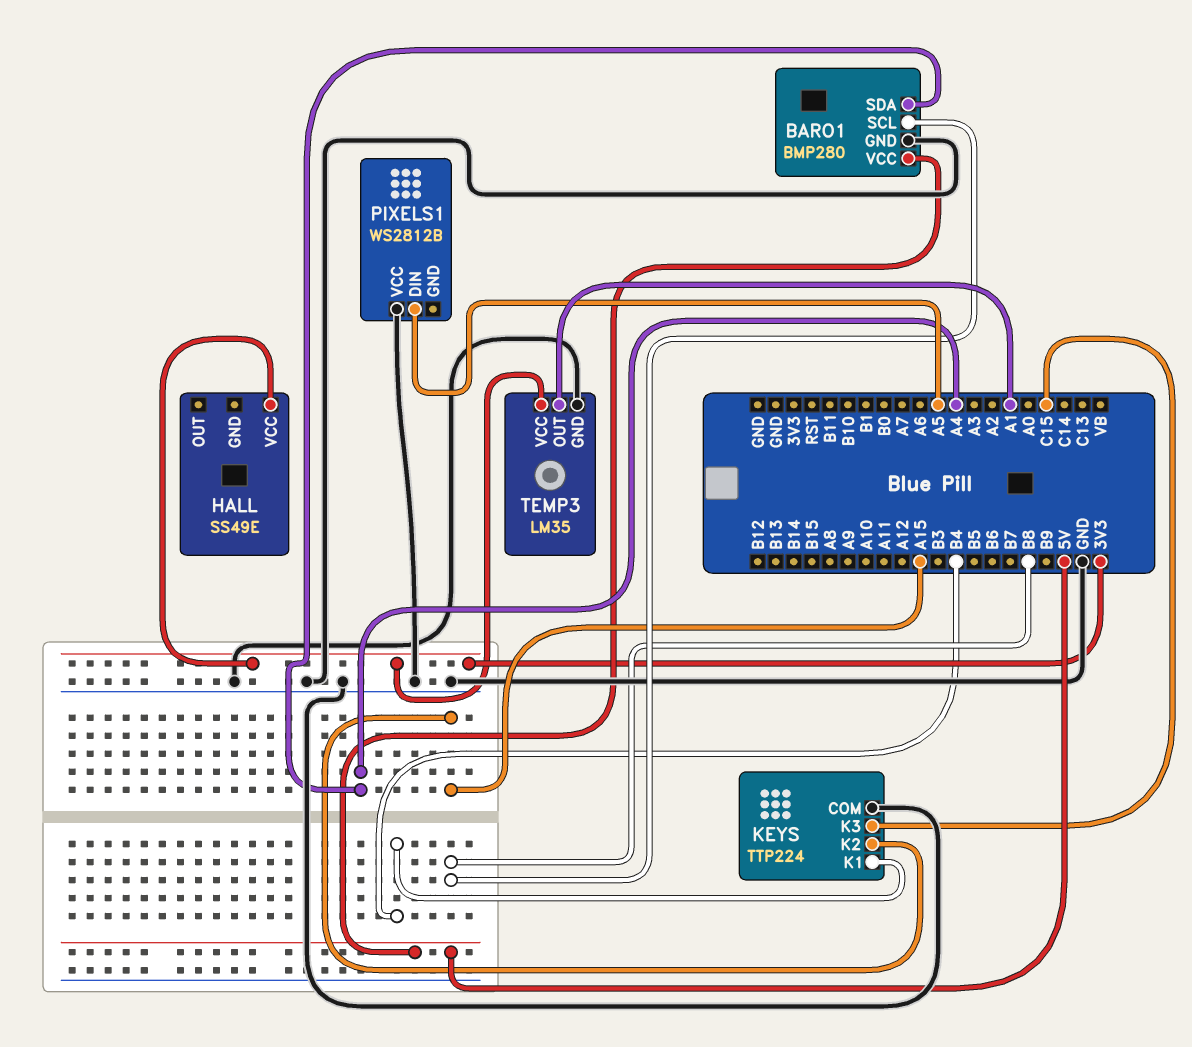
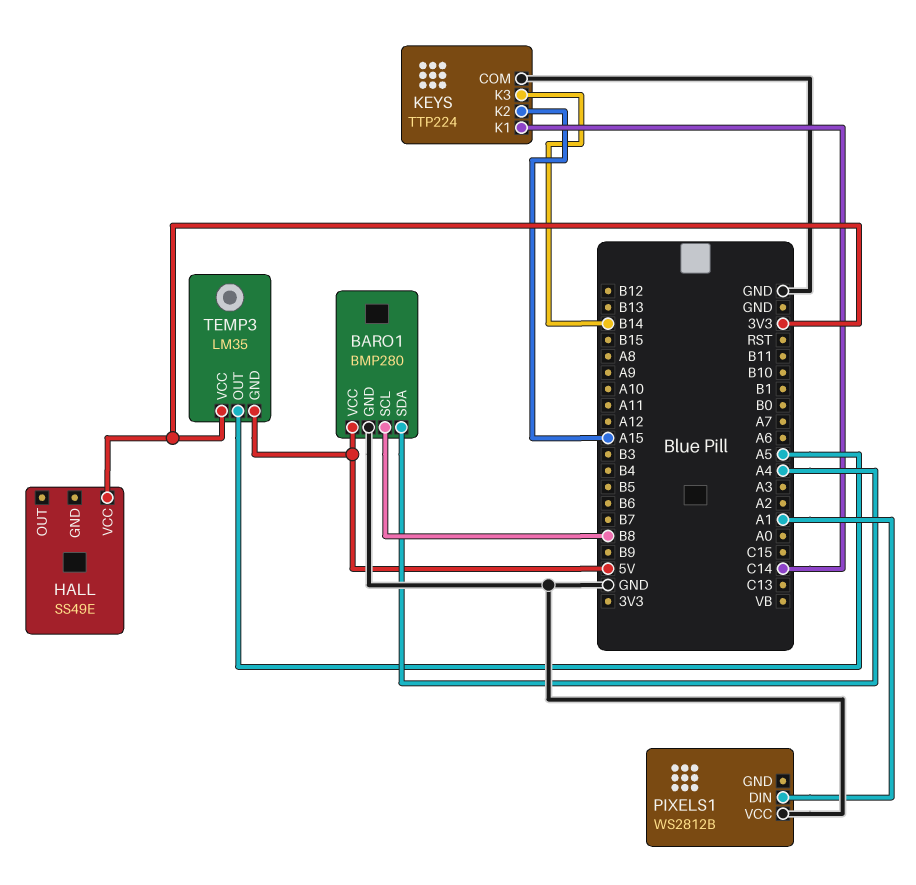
KEYS pin K1: B4 -> C14
KEYS pin K3: C15 -> B14
PIXELS1 pin DIN: A5 -> A1
TEMP3 pin GND: GND -> 5V
TEMP3 pin OUT: A1 -> A5

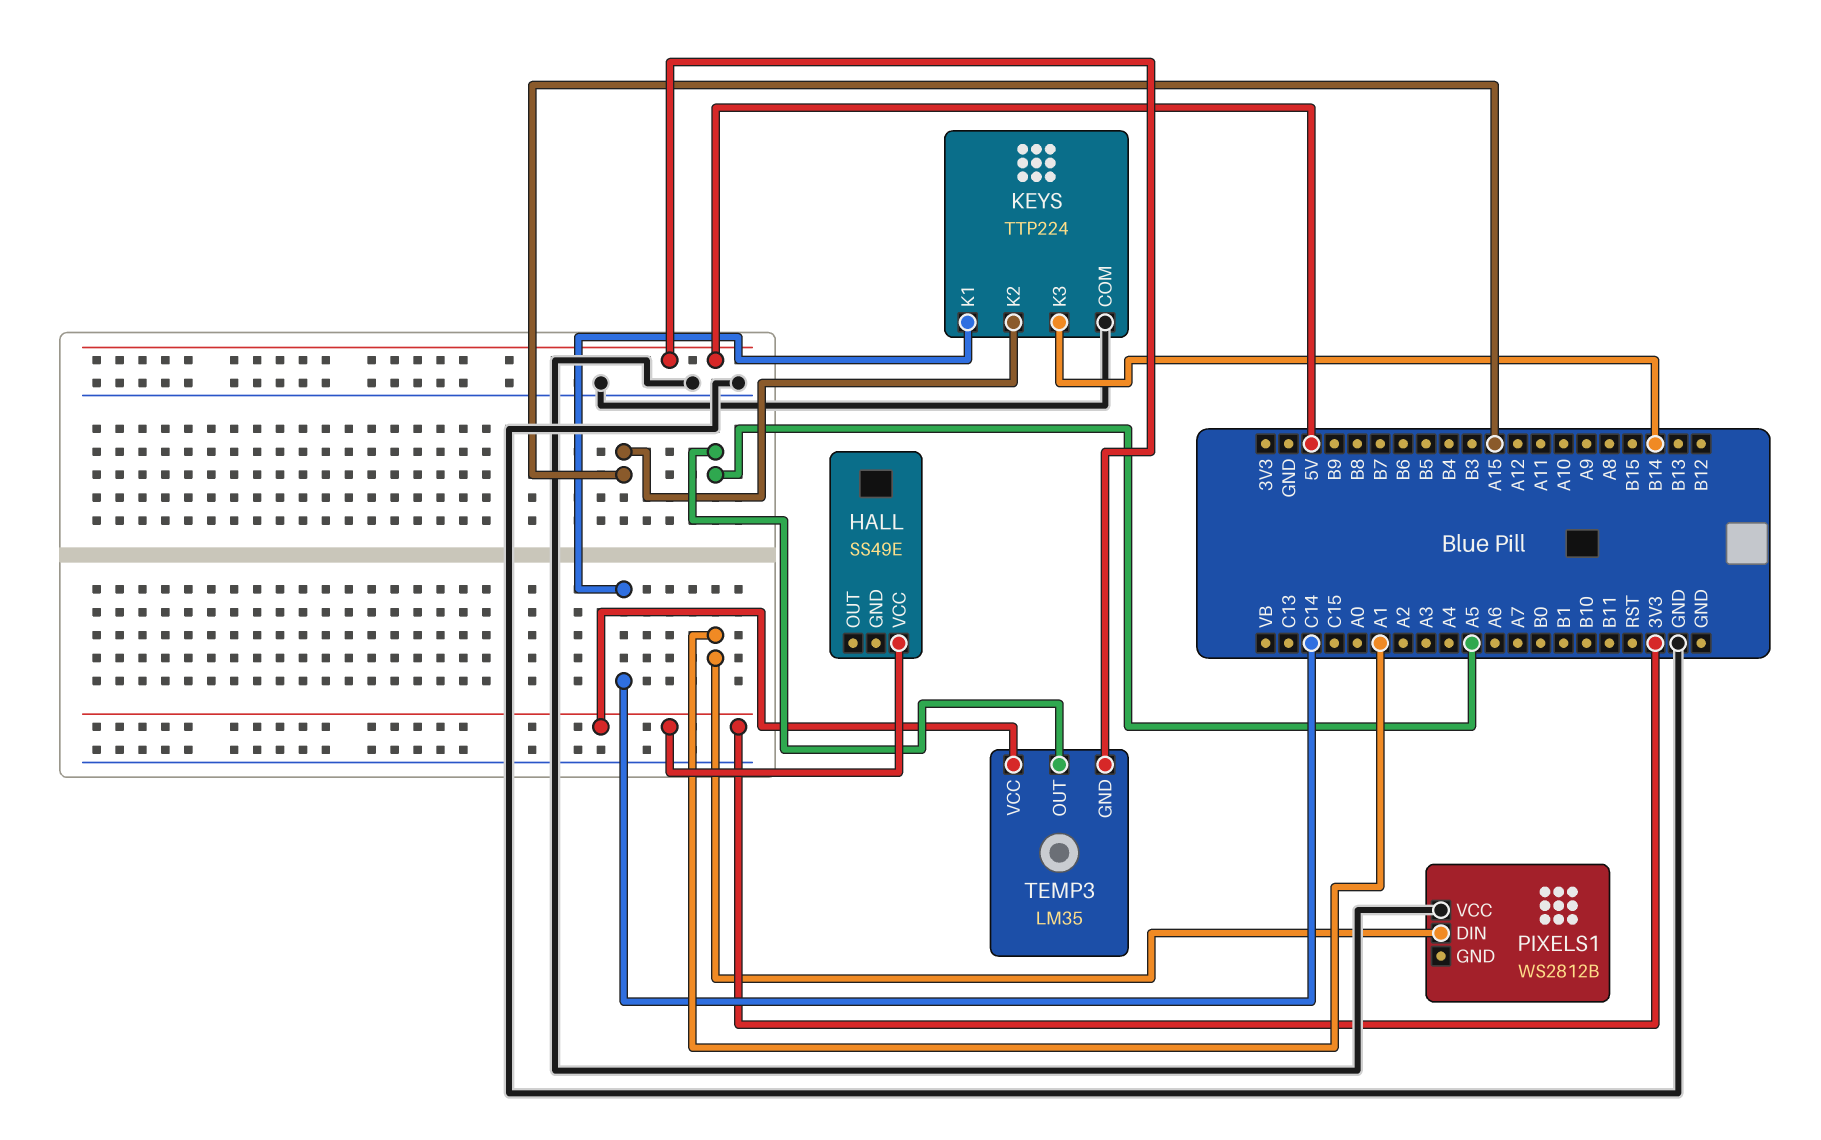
BARO1: BMP280 -> none
BARO1 pin GND: GND -> none
BARO1 pin SCL: B8 -> none
BARO1 pin SDA: A4 -> none
BARO1 pin VCC: 5V -> none

